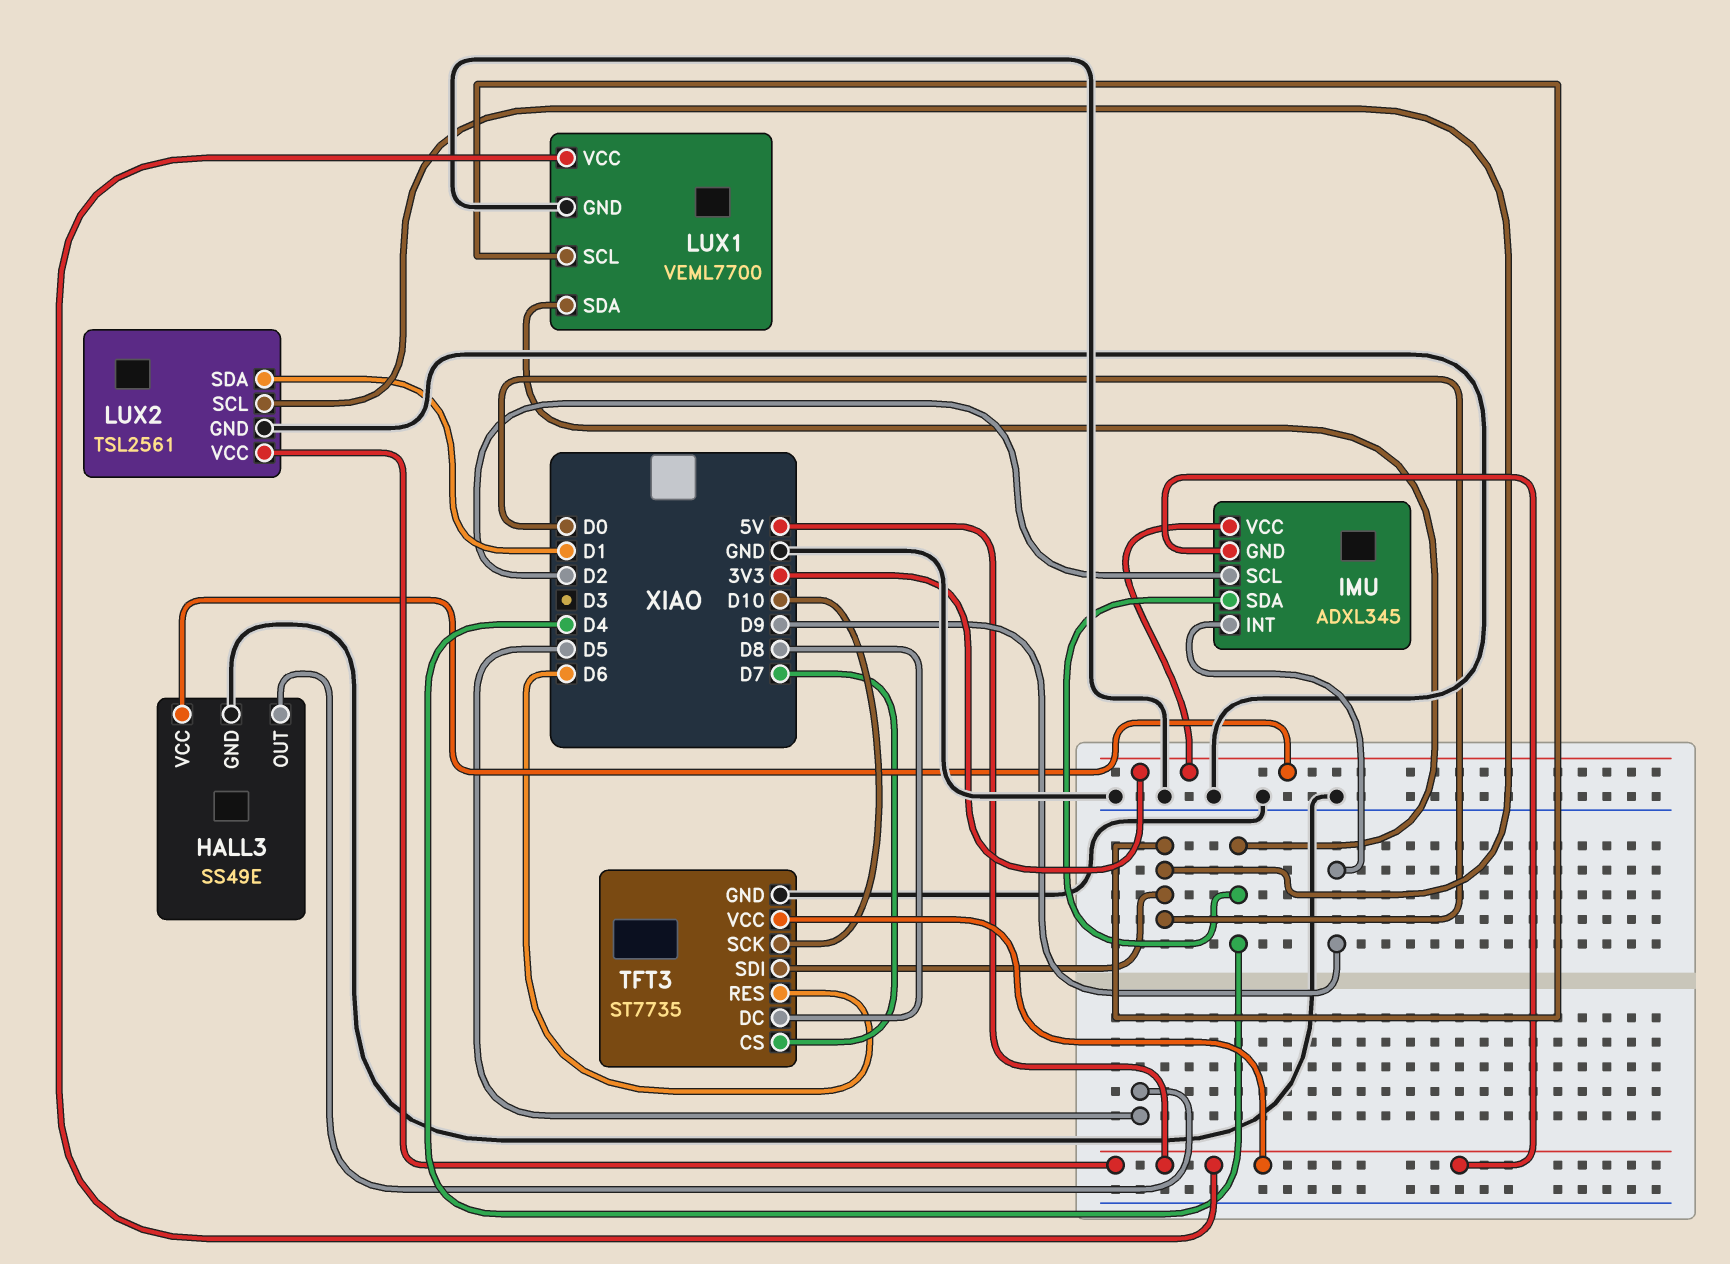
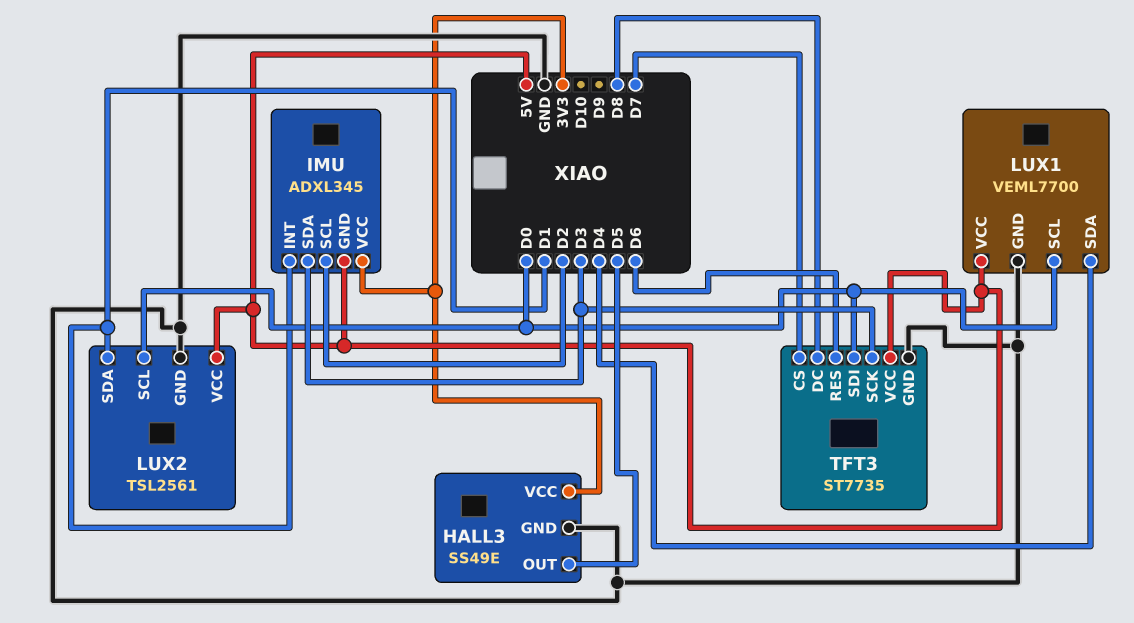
IMU pin INT: D9 -> D1
IMU pin SDA: D4 -> D3
TFT3 pin SCK: D10 -> D3

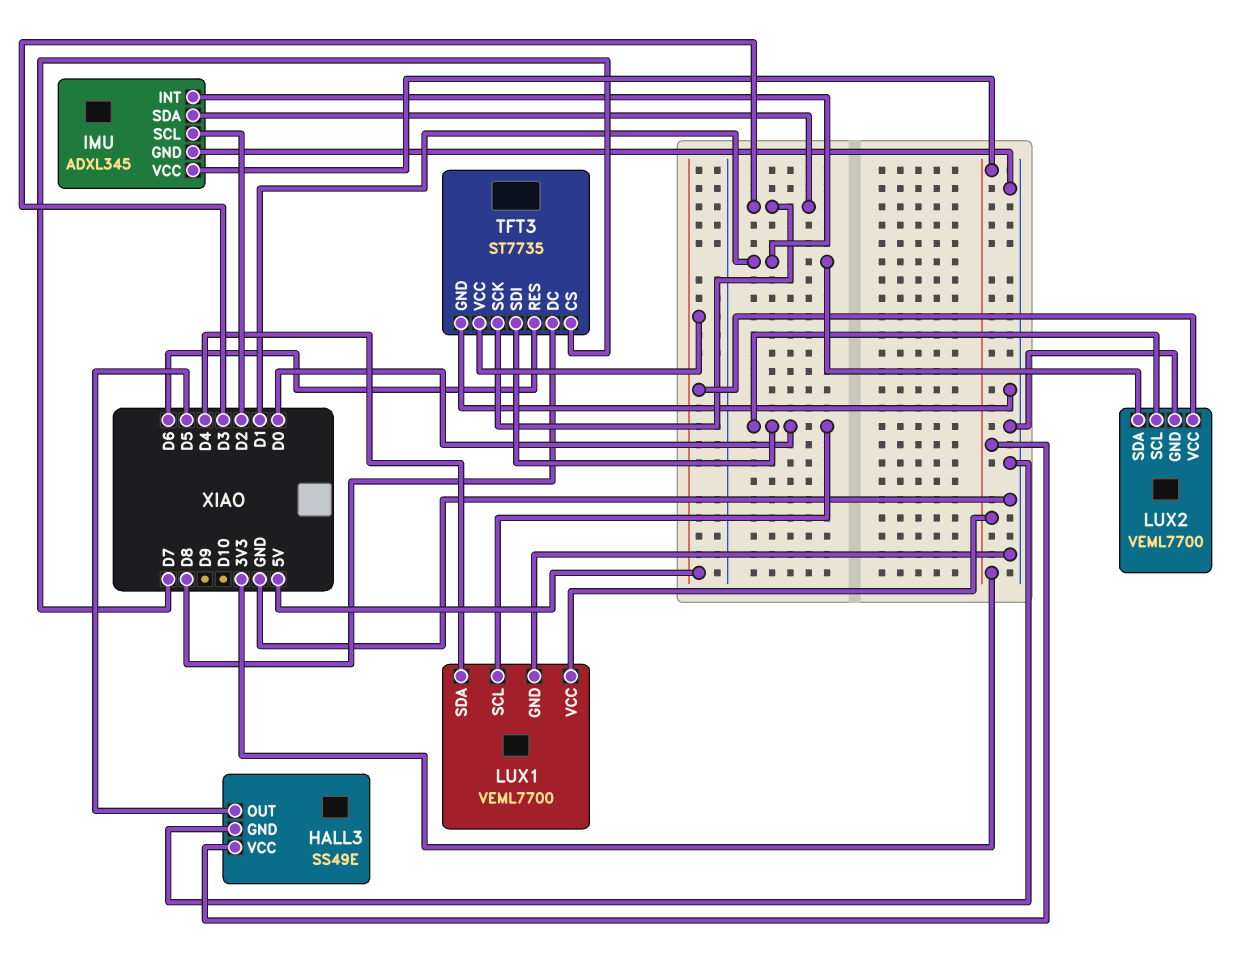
IMU pin GND: 5V -> GND
LUX1 pin VCC: 5V -> 3V3
LUX2: TSL2561 -> VEML7700

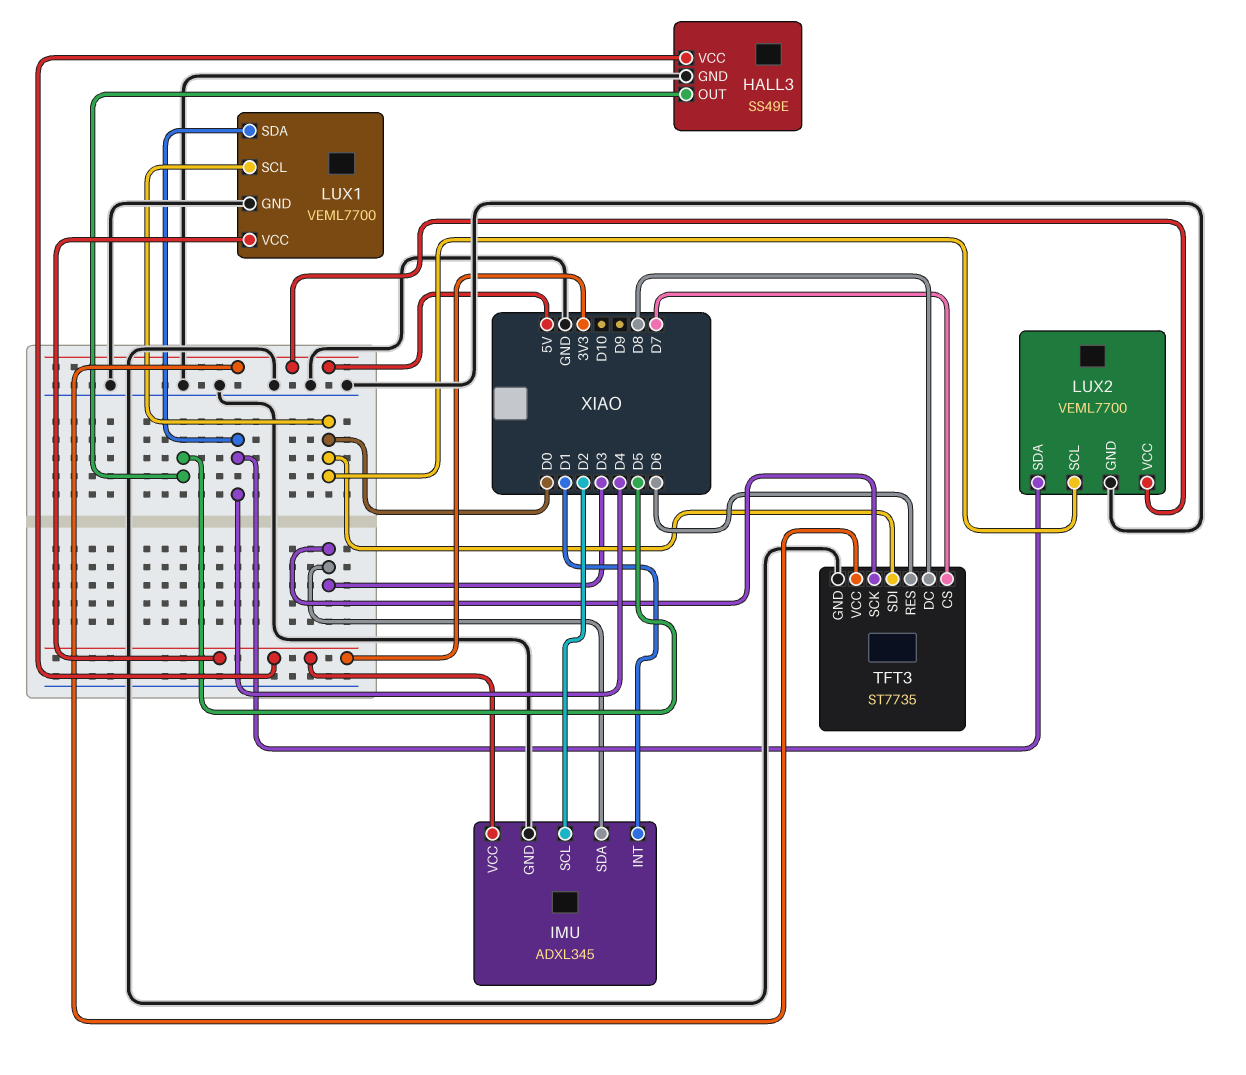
LUX2 pin SDA: D1 -> D4

